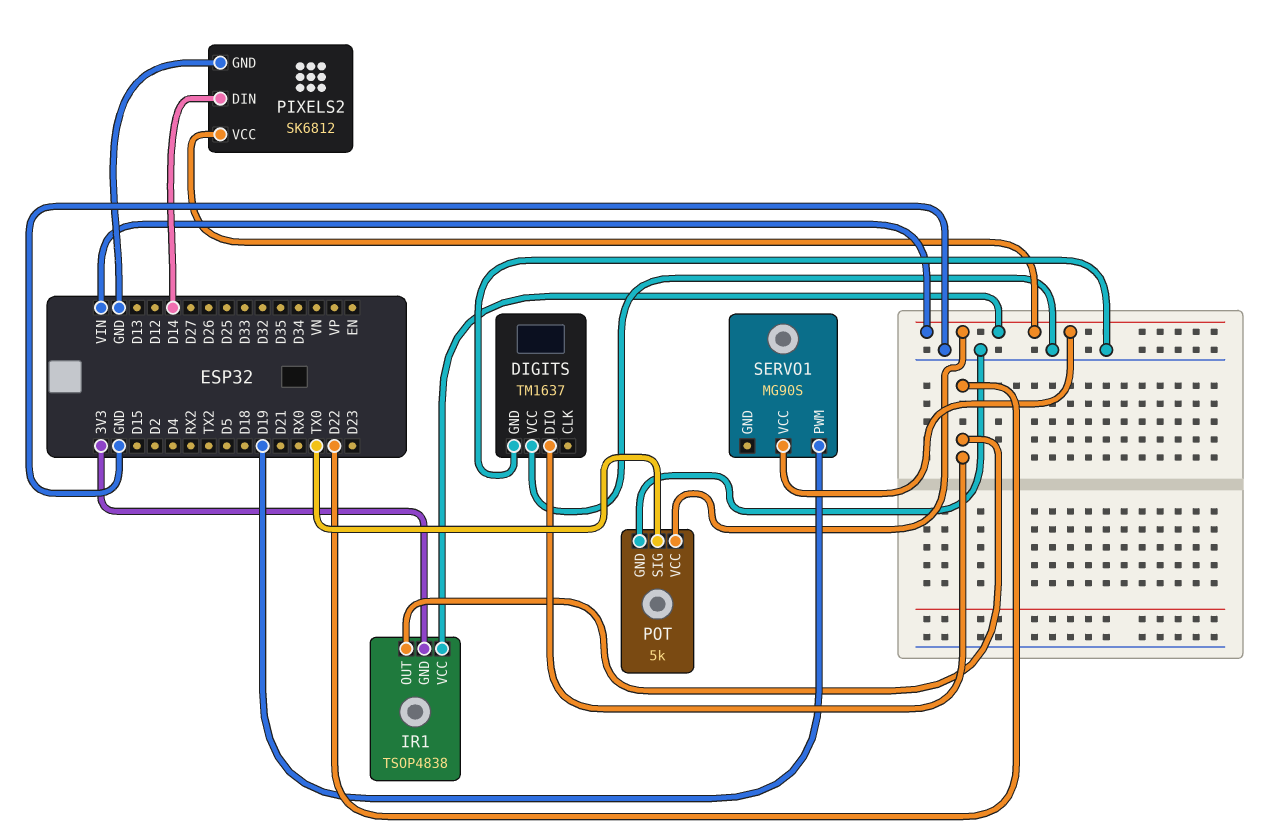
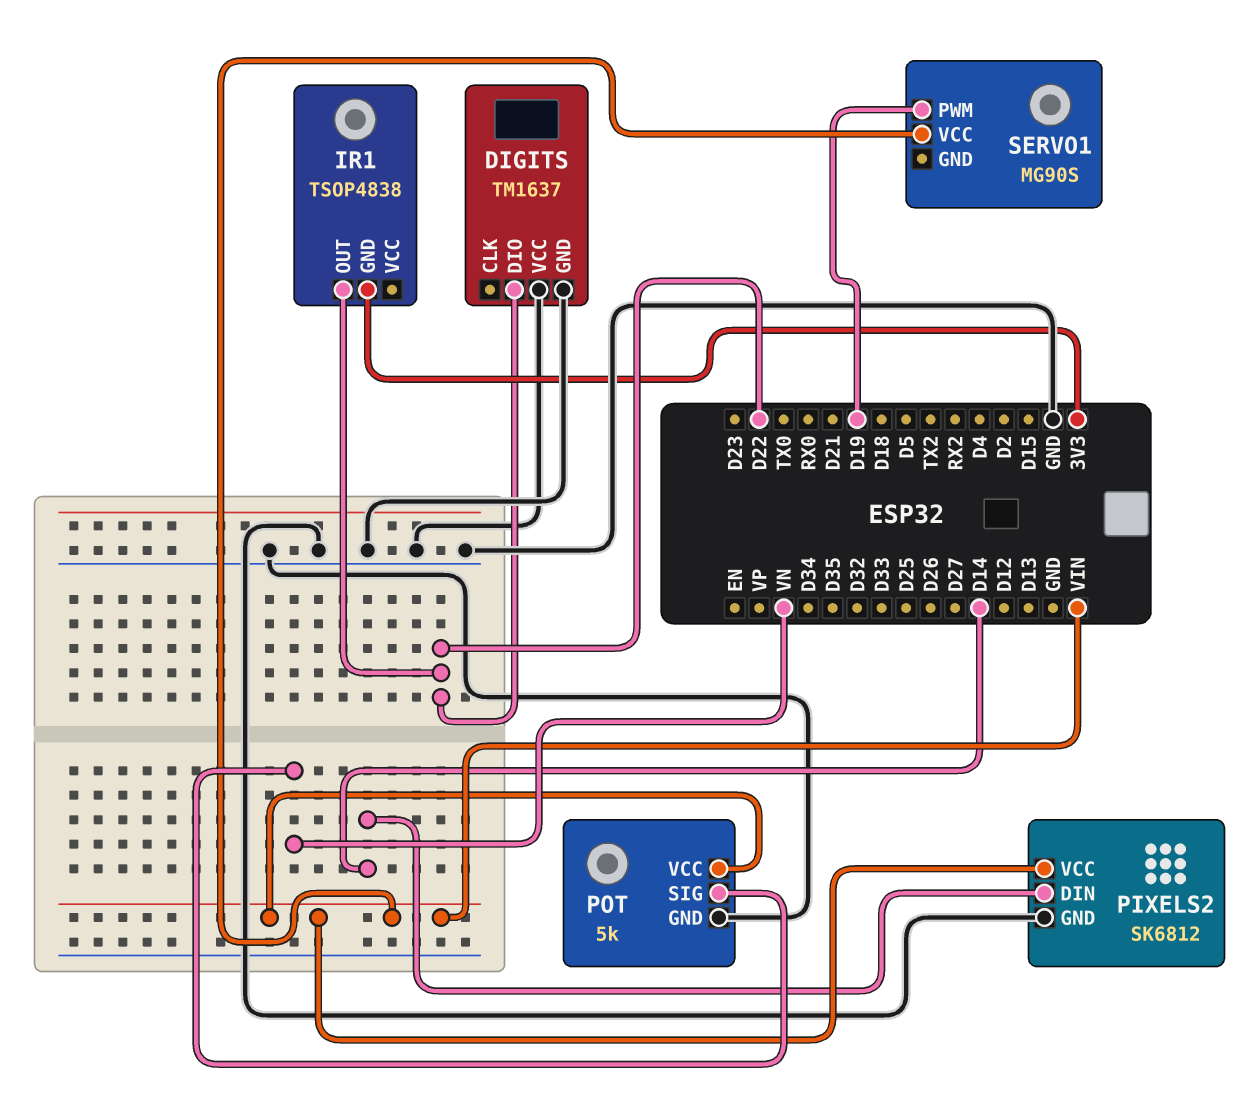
IR1 pin VCC: VIN -> none
POT pin SIG: TX0 -> VN

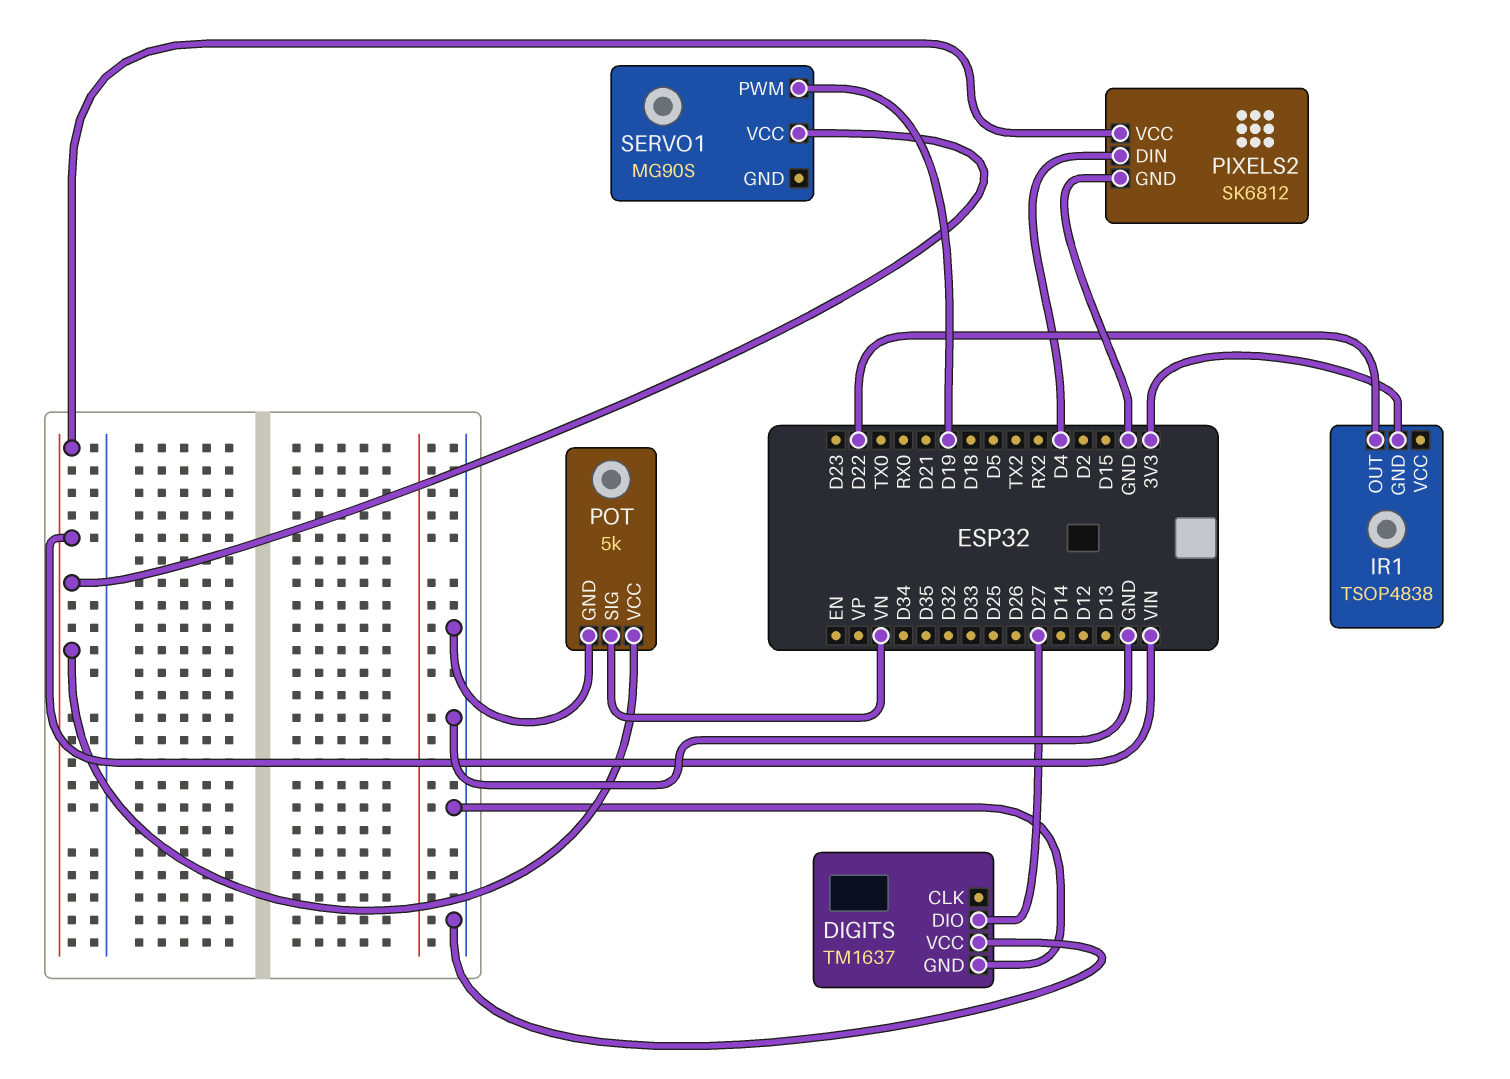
DIGITS pin DIO: D22 -> D27
PIXELS2 pin DIN: D14 -> D4

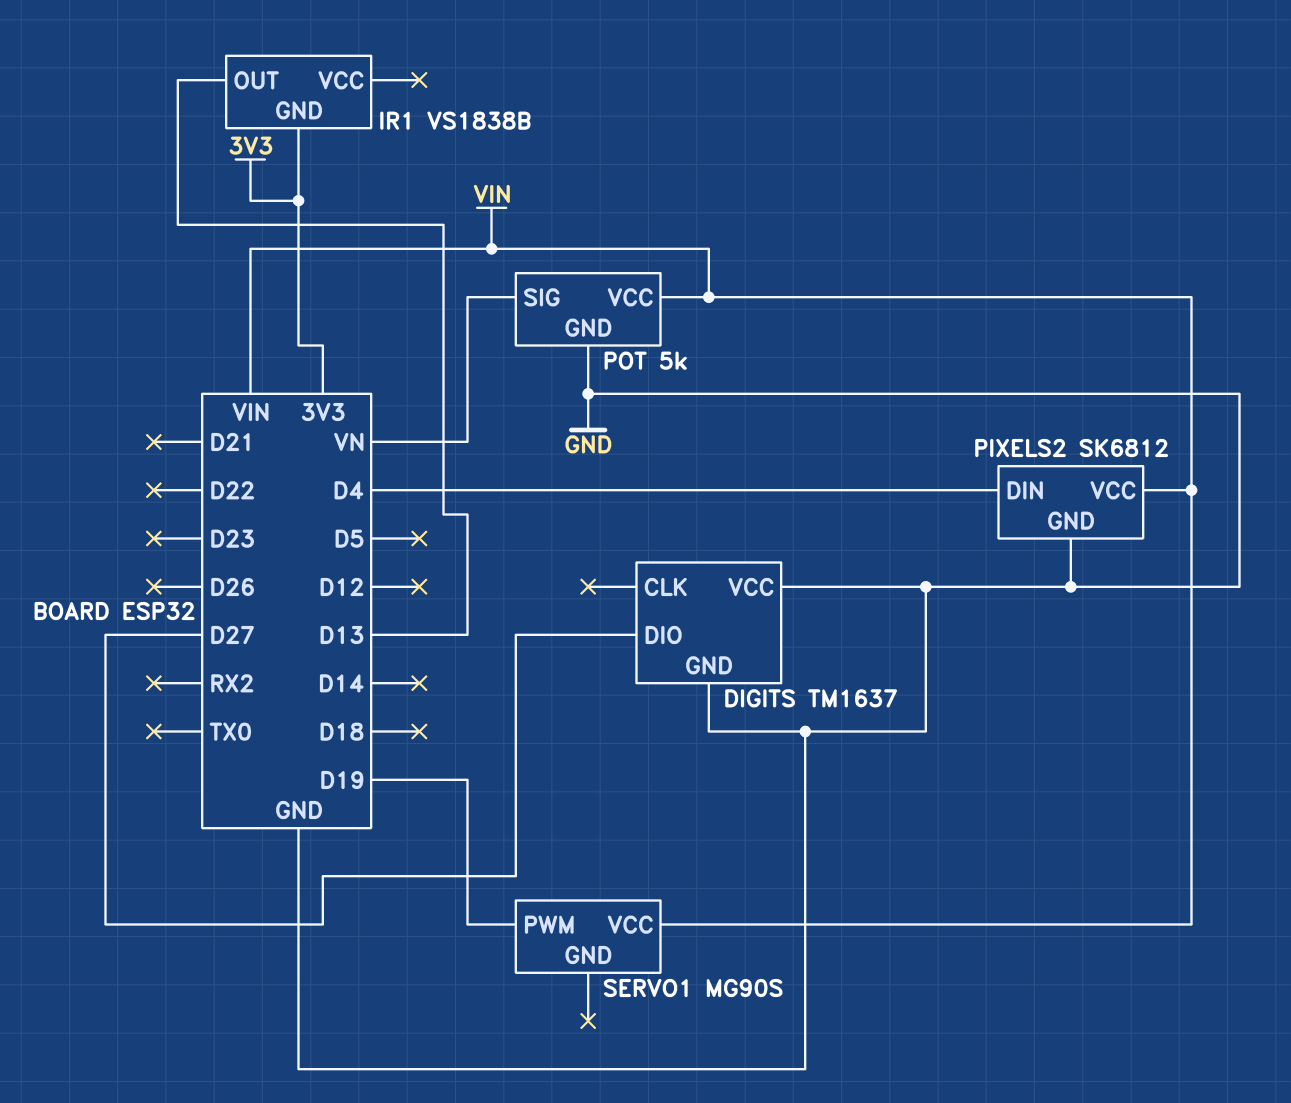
IR1: TSOP4838 -> VS1838B
IR1 pin OUT: D22 -> D13

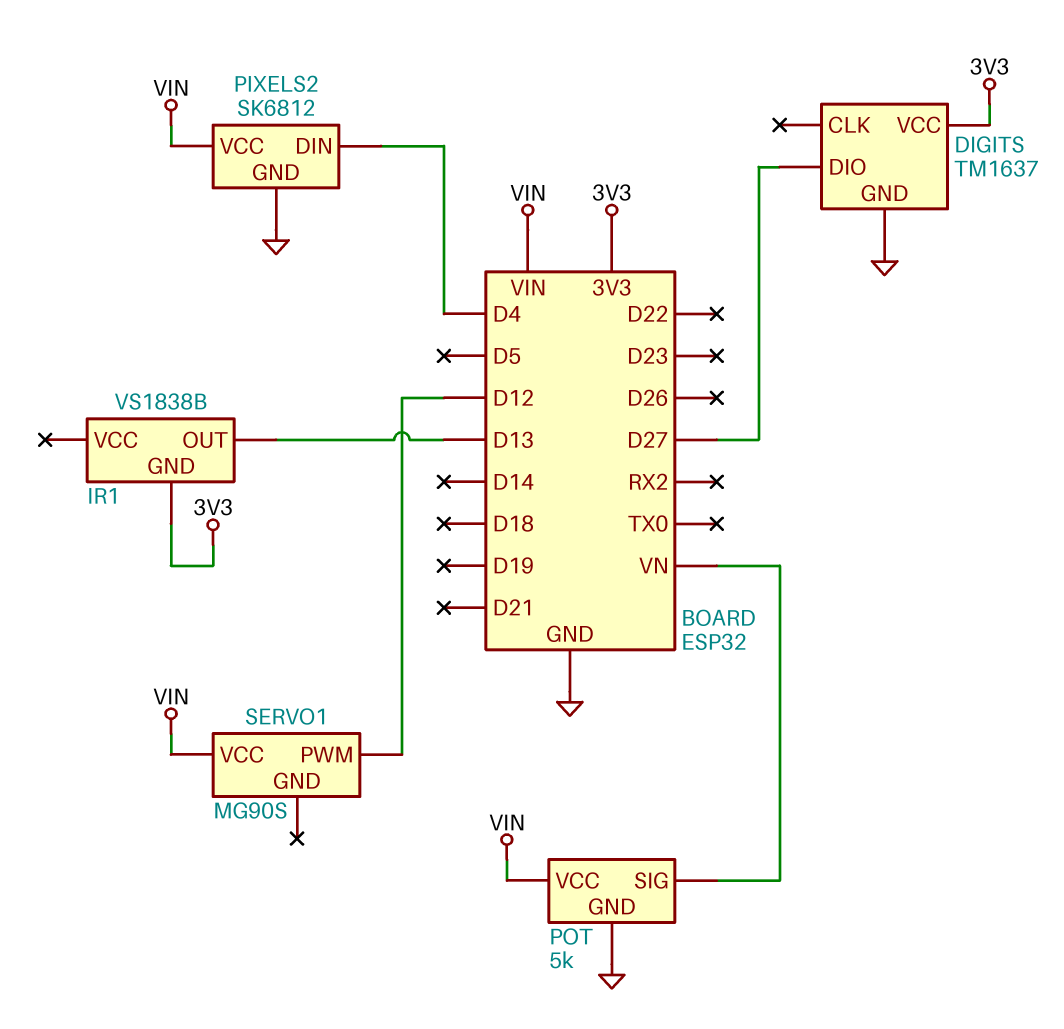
DIGITS pin VCC: GND -> 3V3
SERVO1 pin PWM: D19 -> D12

